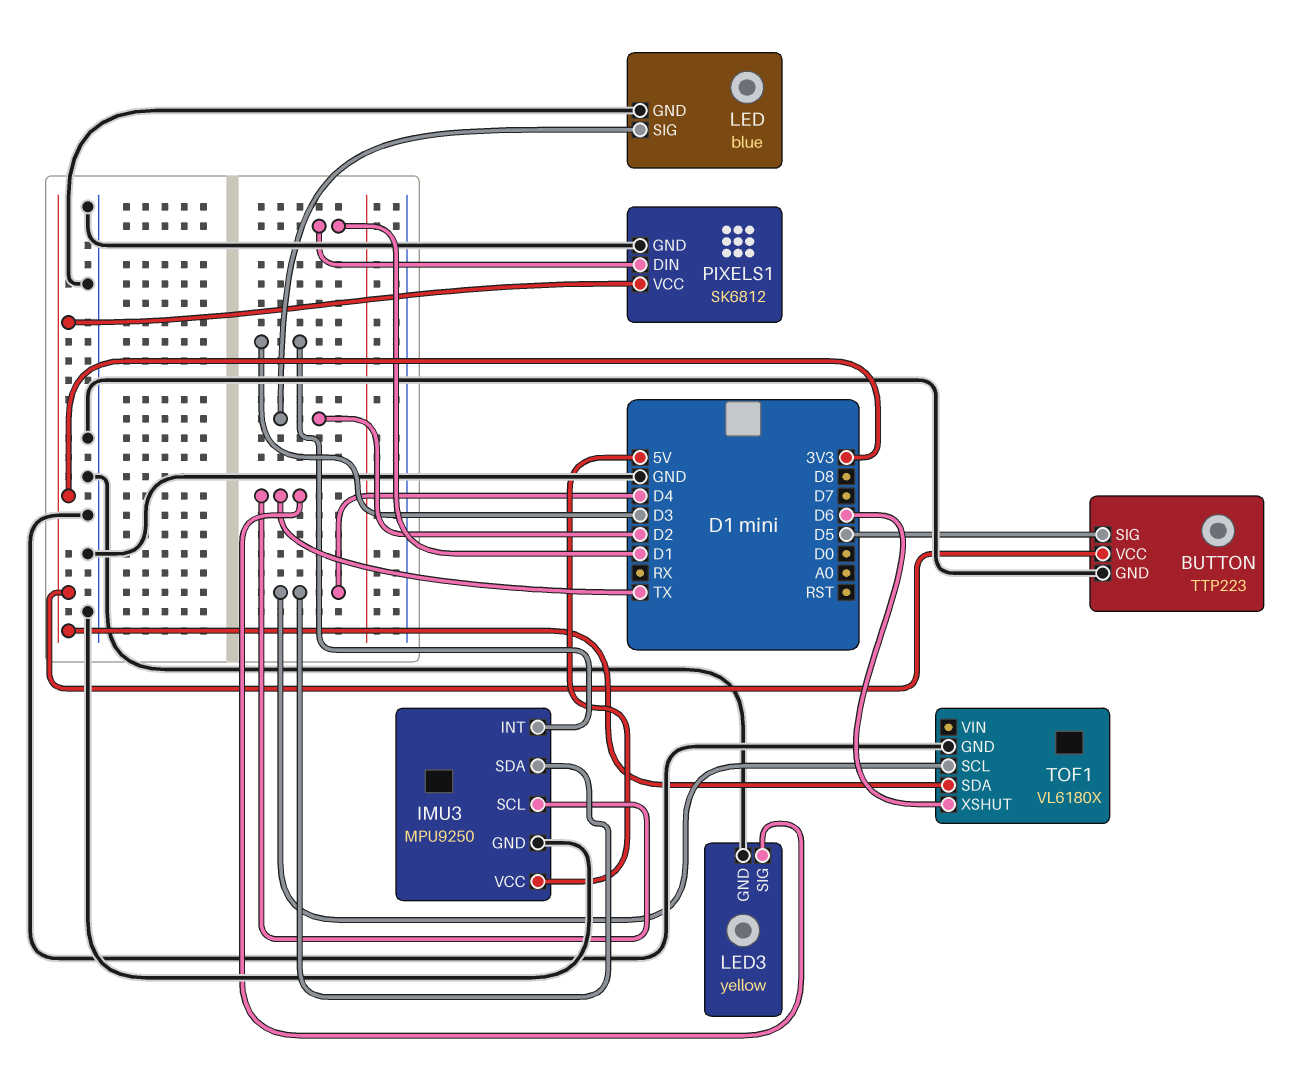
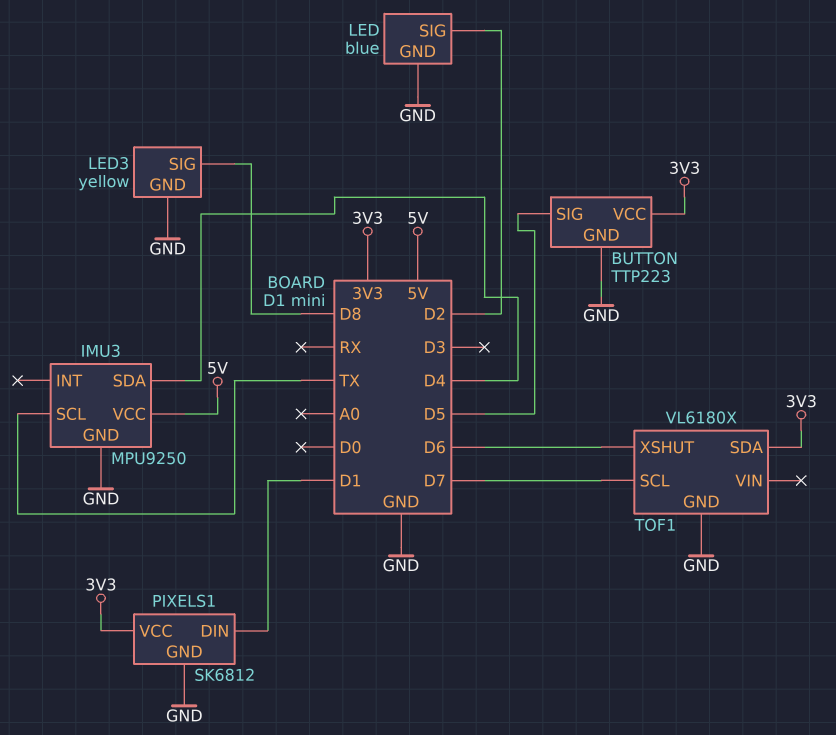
IMU3 pin INT: D3 -> none
LED3 pin SIG: TX -> D8
TOF1 pin SCL: D4 -> D7

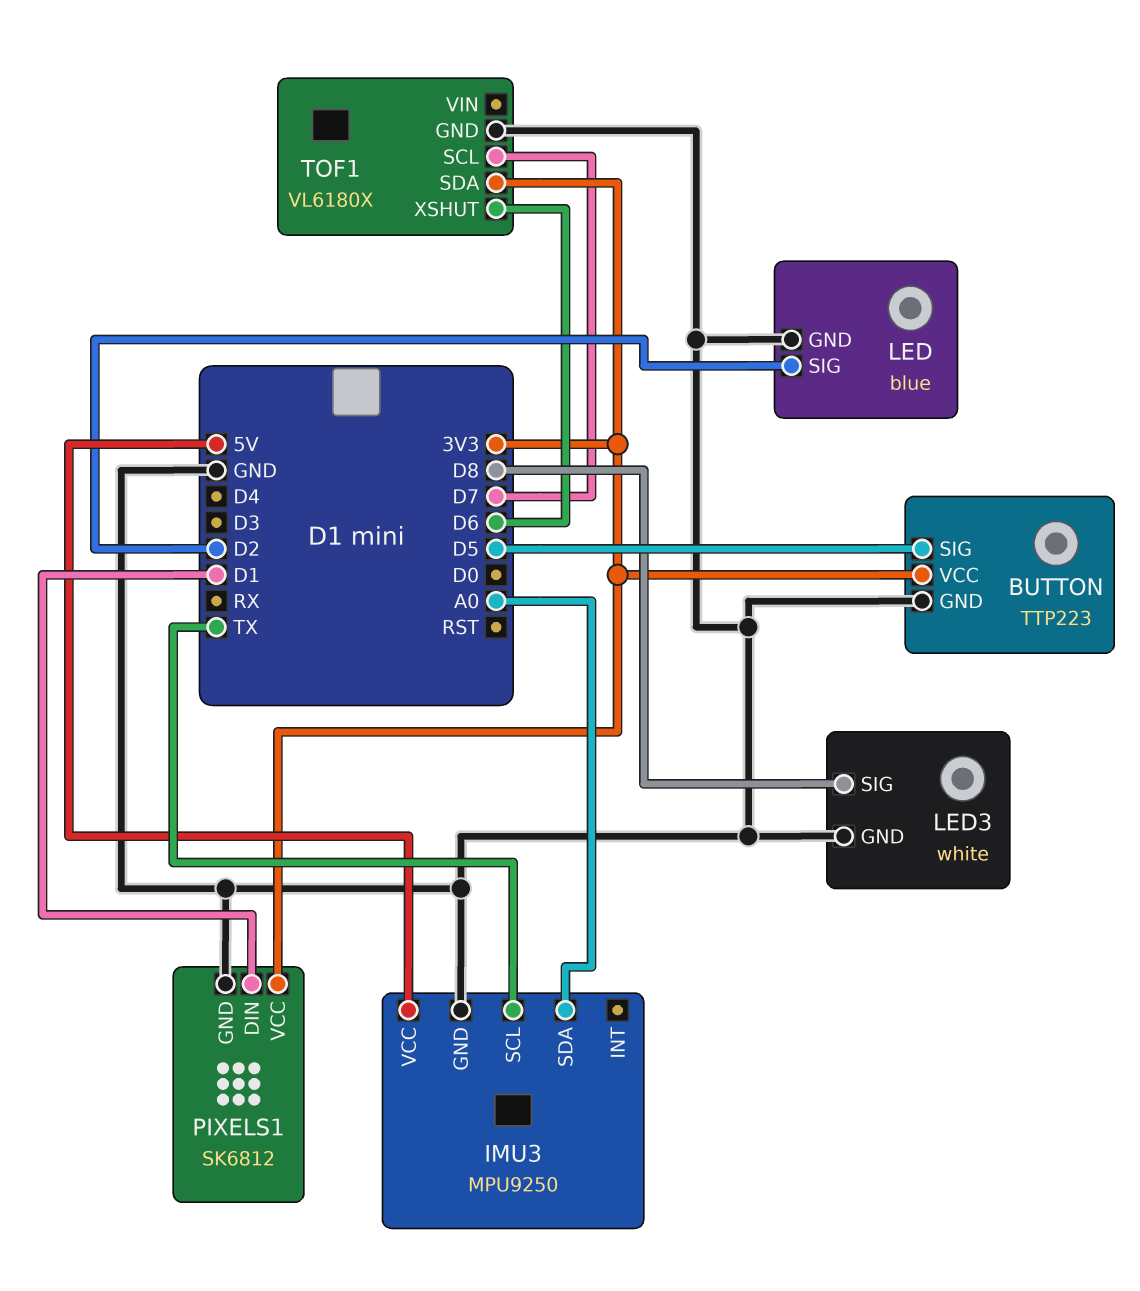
IMU3 pin SDA: D4 -> A0
LED3: yellow -> white

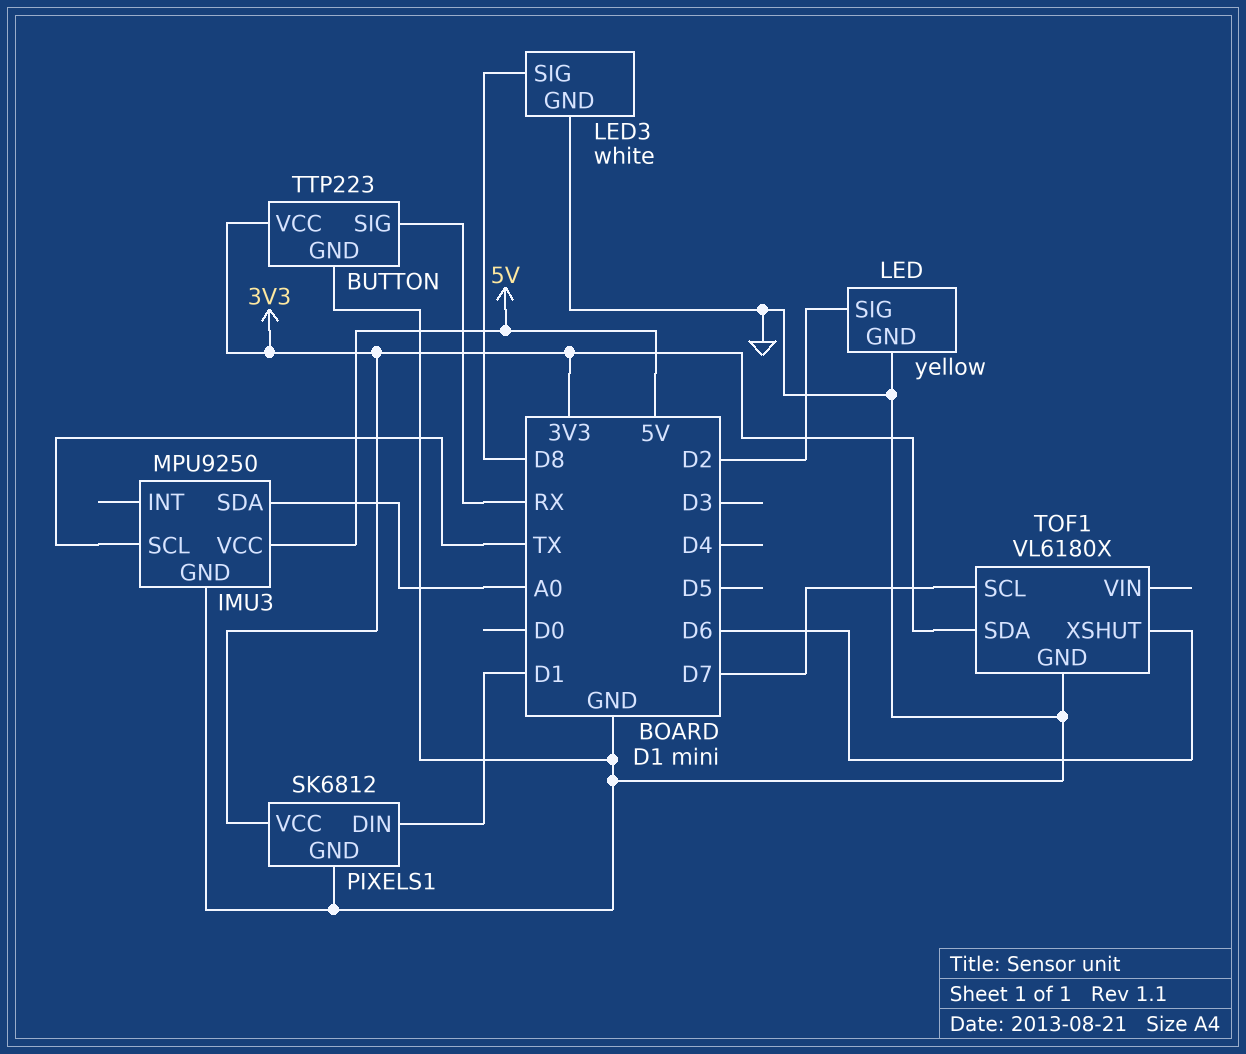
BUTTON pin SIG: D5 -> RX
LED: blue -> yellow

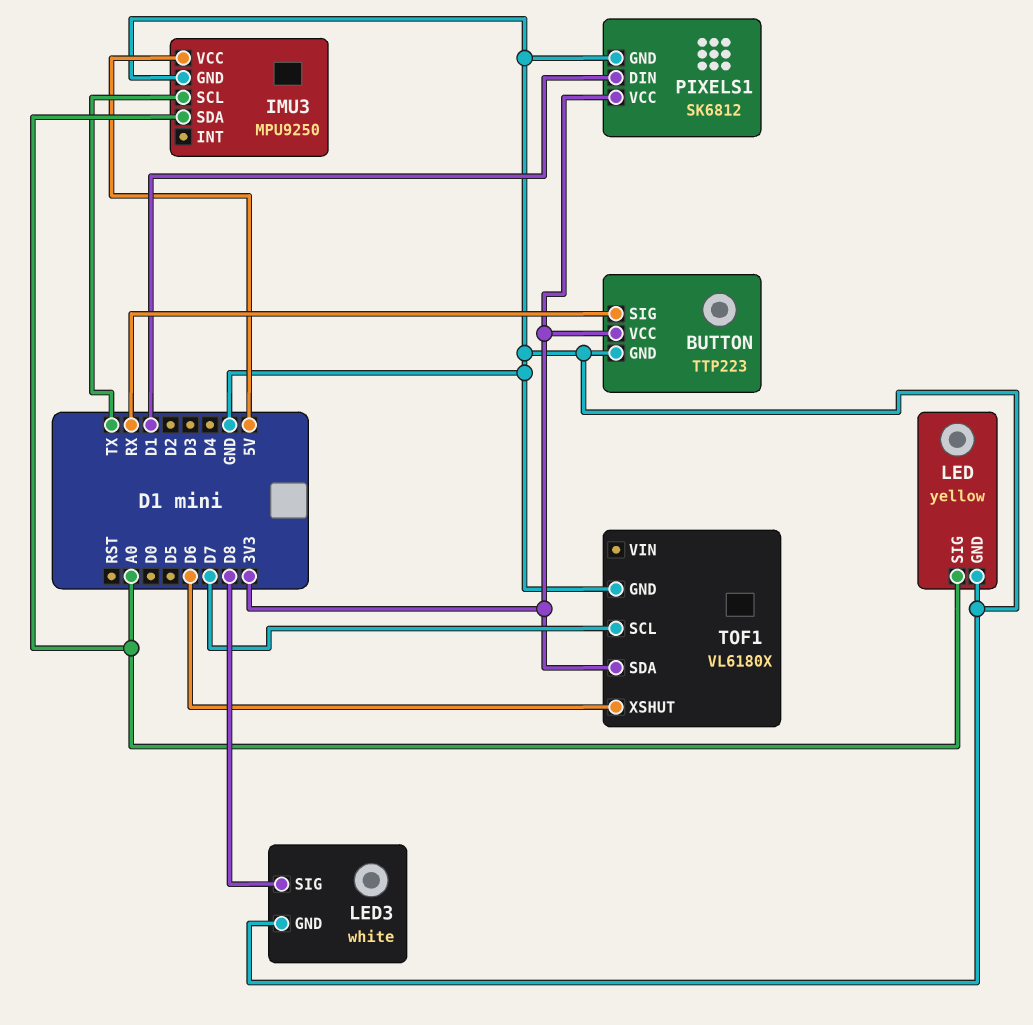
LED pin SIG: D2 -> A0

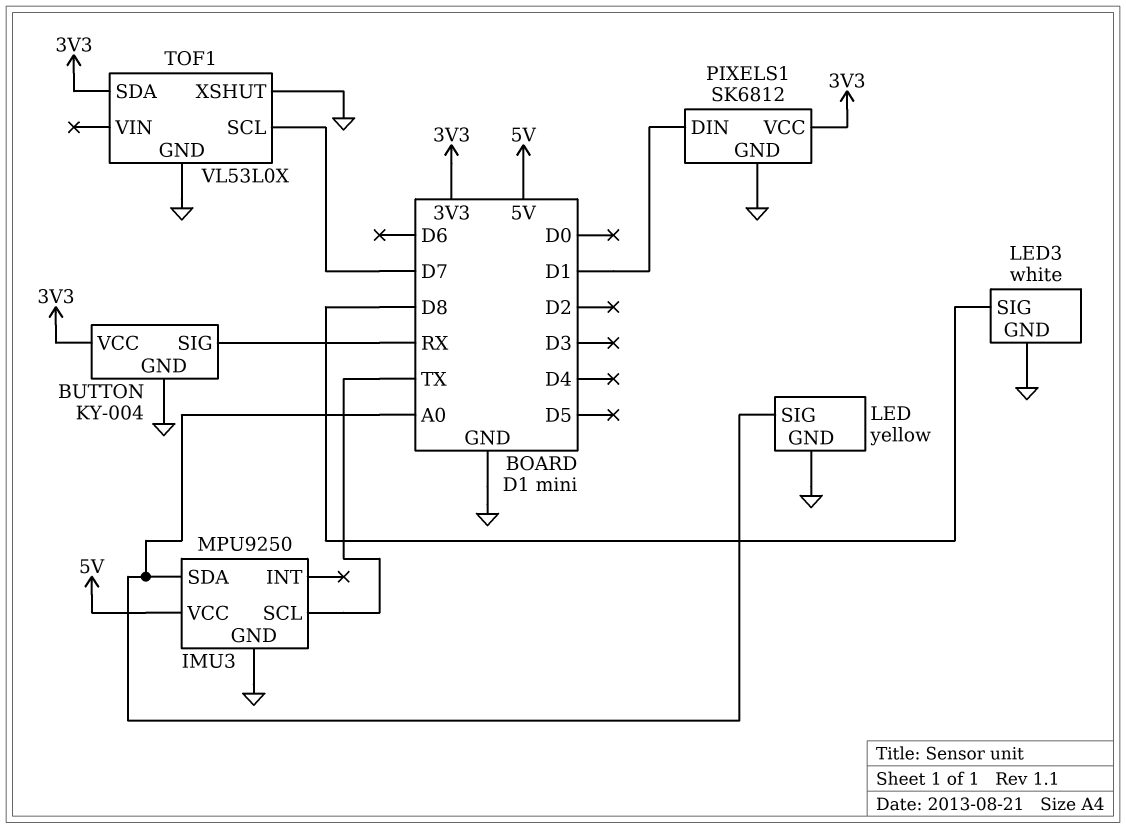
BUTTON: TTP223 -> KY-004
TOF1: VL6180X -> VL53L0X
TOF1 pin XSHUT: D6 -> GND

